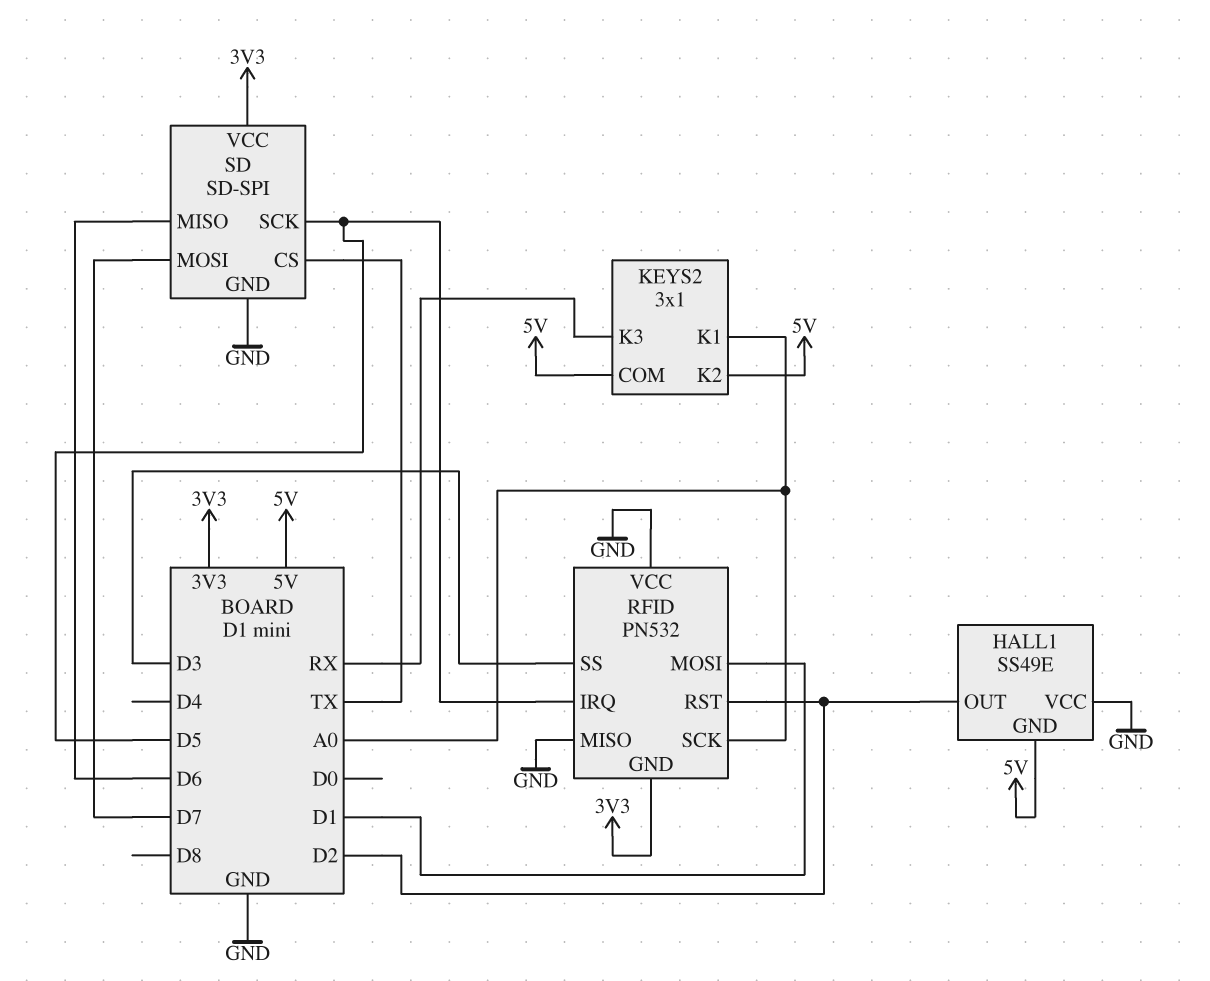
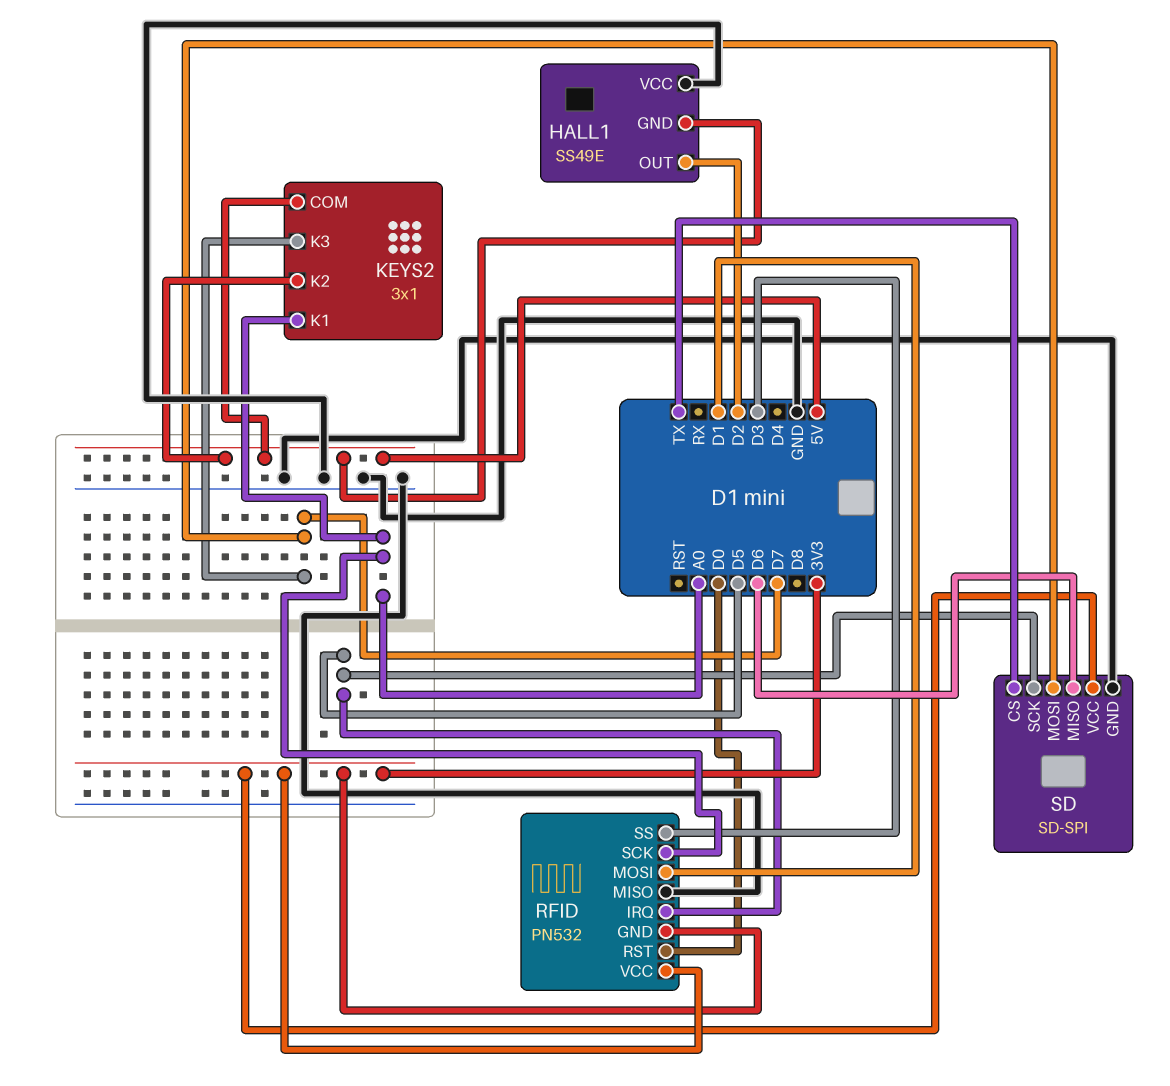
KEYS2 pin K3: RX -> D7
RFID pin RST: D2 -> D0
RFID pin VCC: GND -> 3V3

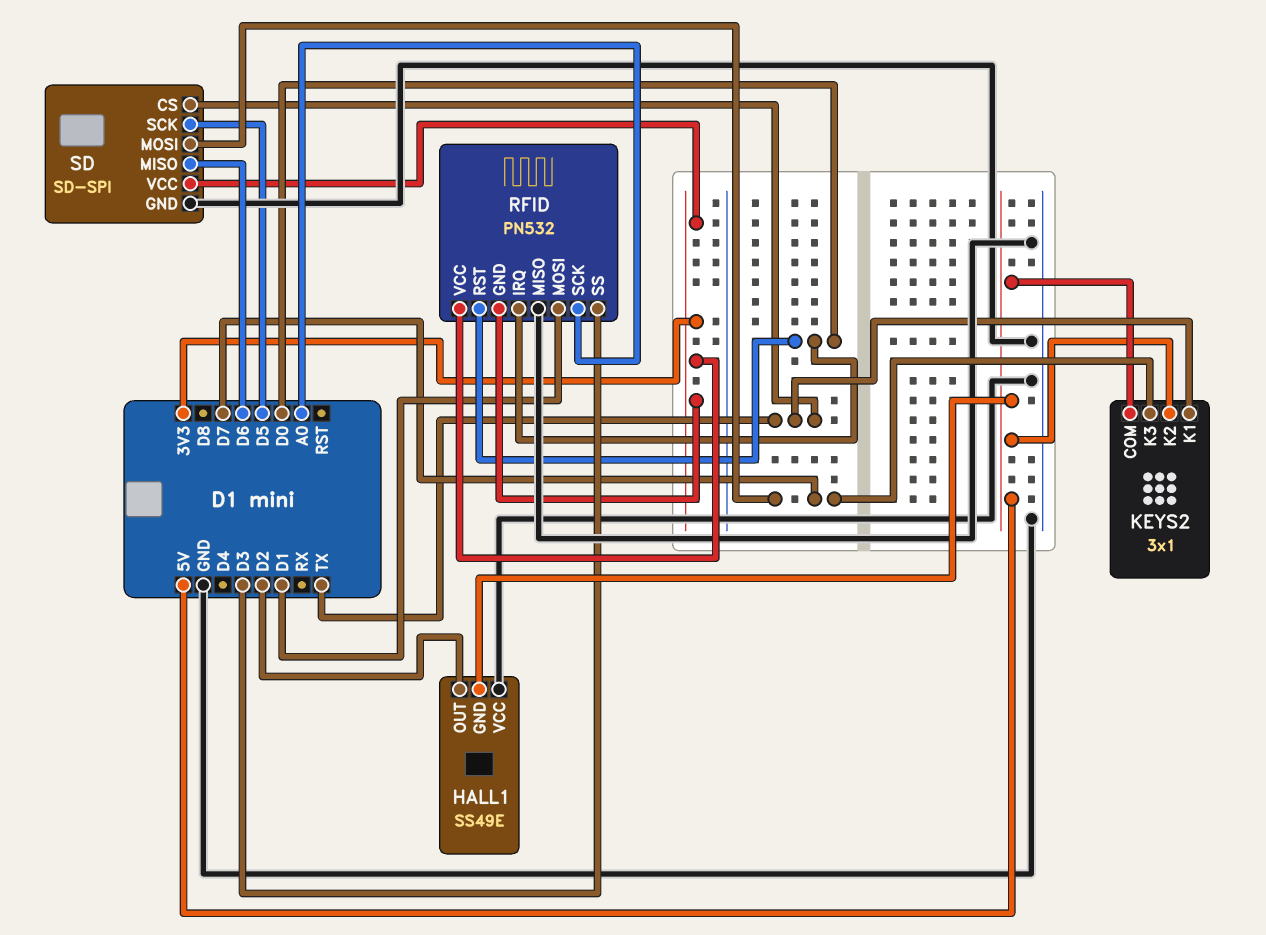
KEYS2 pin K1: A0 -> TX
RFID pin IRQ: D5 -> D0

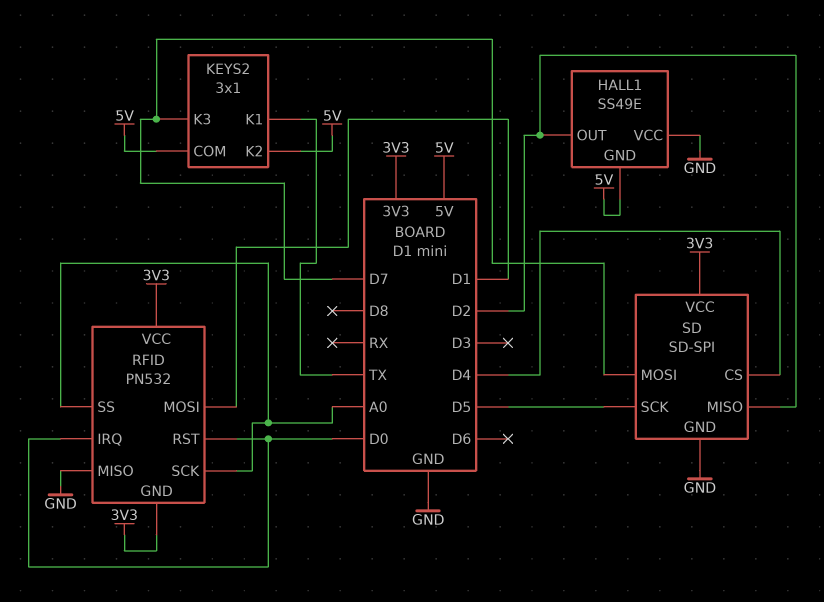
RFID pin SS: D3 -> A0
SD pin CS: TX -> D4
SD pin MISO: D6 -> D2

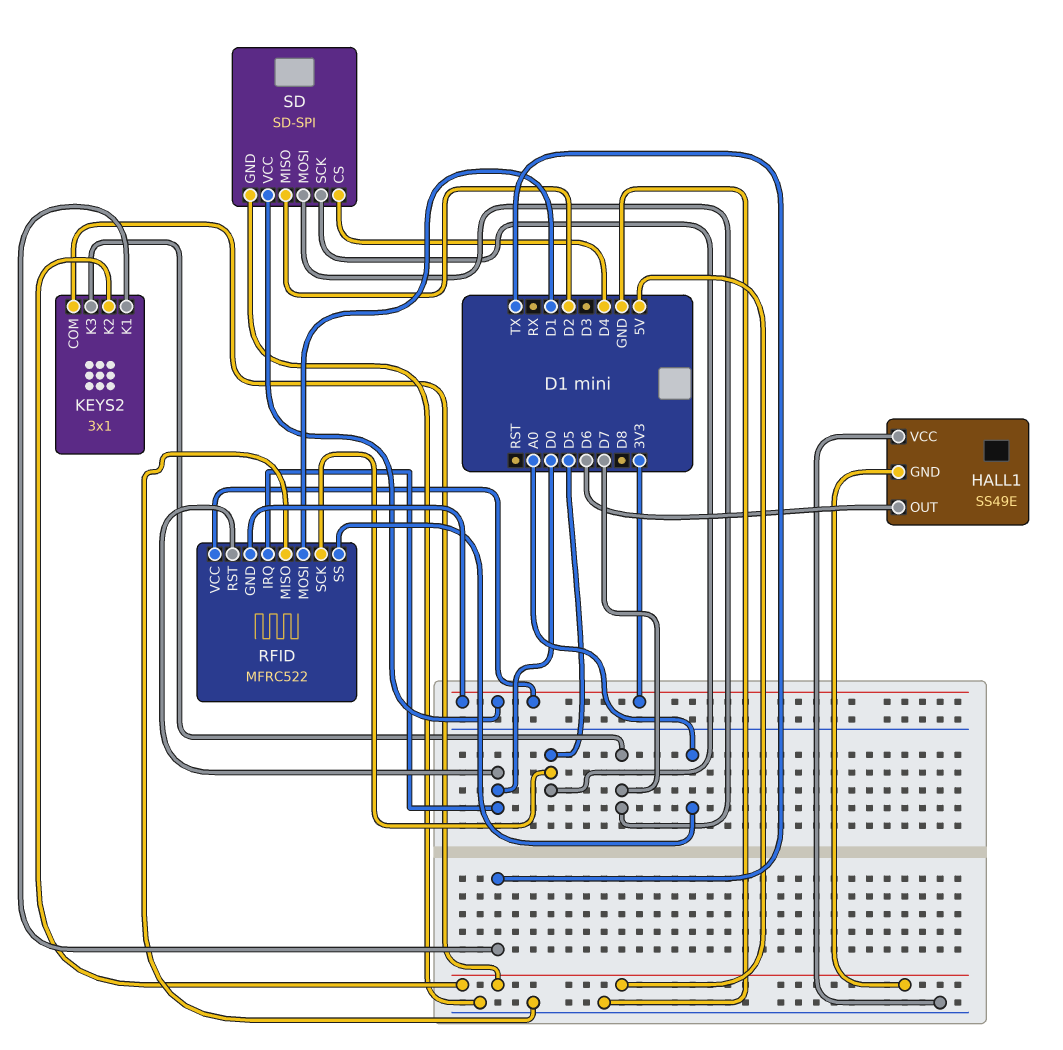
HALL1 pin OUT: D2 -> D6
RFID: PN532 -> MFRC522
RFID pin SCK: A0 -> D5

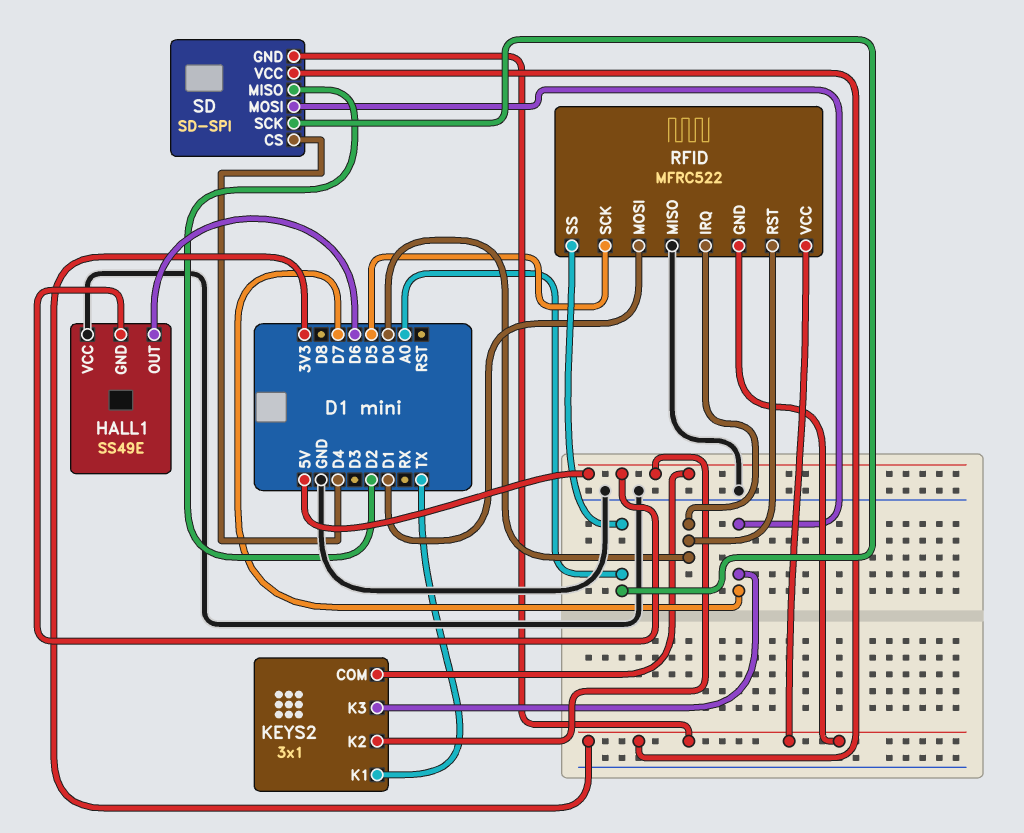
SD pin GND: GND -> 3V3
SD pin SCK: D5 -> A0

